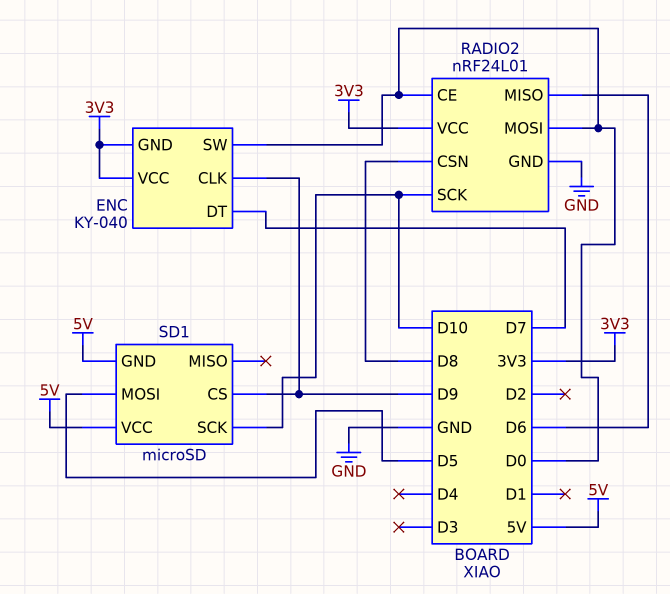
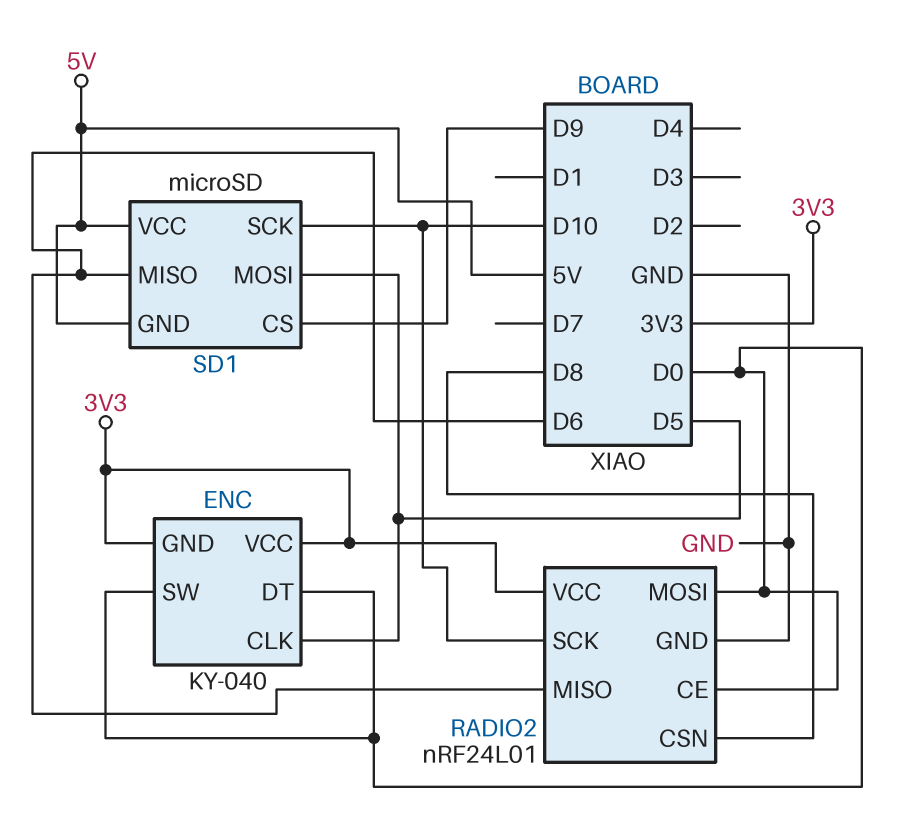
ENC pin CLK: D9 -> D5
ENC pin DT: D7 -> D0
SD1 pin MISO: none -> D6

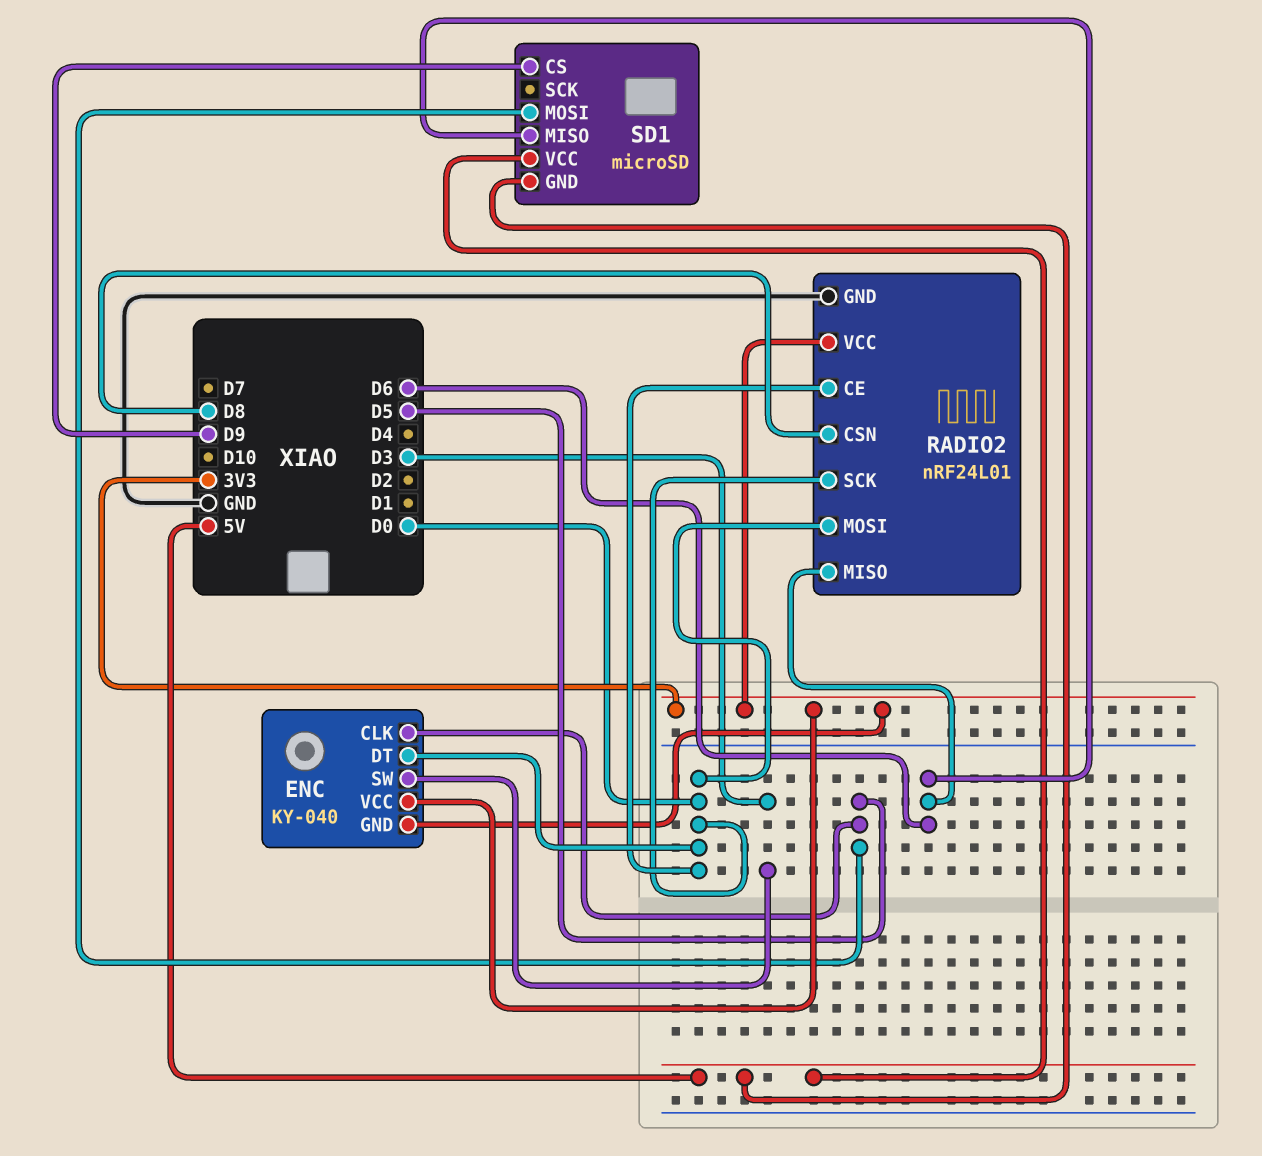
ENC pin SW: D0 -> D3
RADIO2 pin SCK: D10 -> D0
SD1 pin SCK: D10 -> none

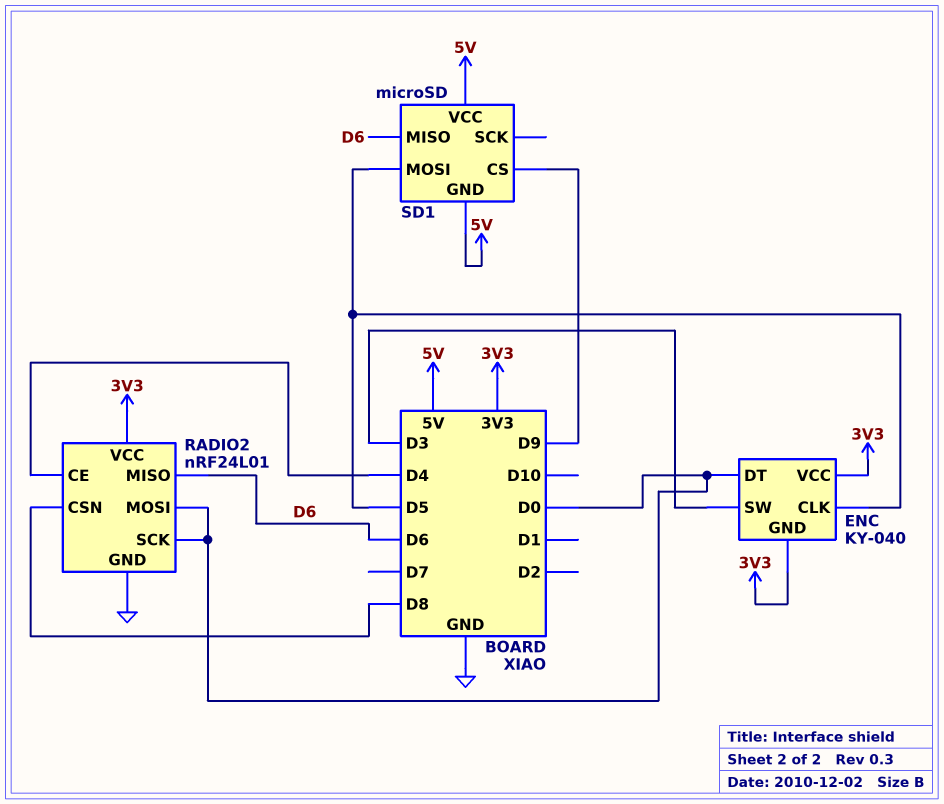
RADIO2 pin CE: D0 -> D4

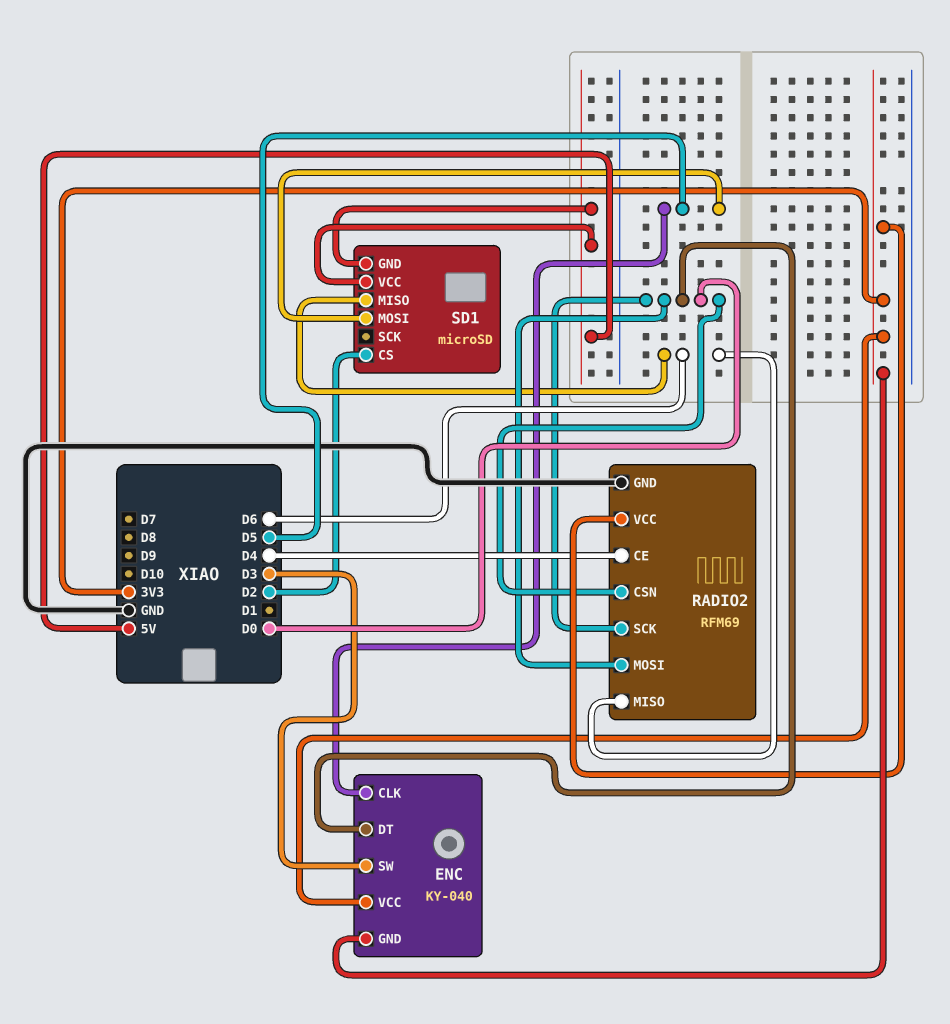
RADIO2: nRF24L01 -> RFM69
RADIO2 pin CSN: D8 -> D0
SD1 pin CS: D9 -> D2

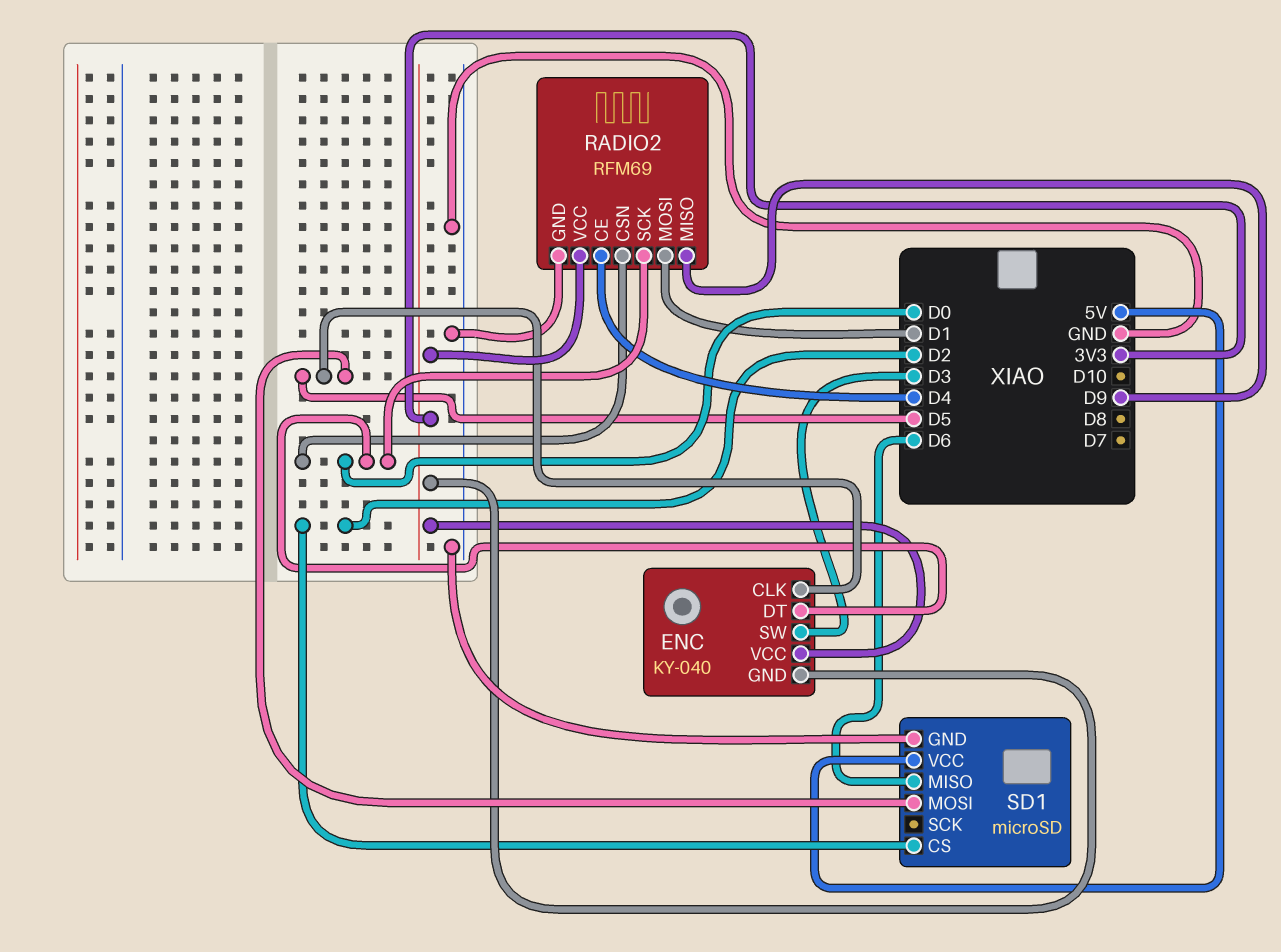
RADIO2 pin MISO: D6 -> D9
RADIO2 pin MOSI: D0 -> D1
SD1 pin GND: 5V -> GND

